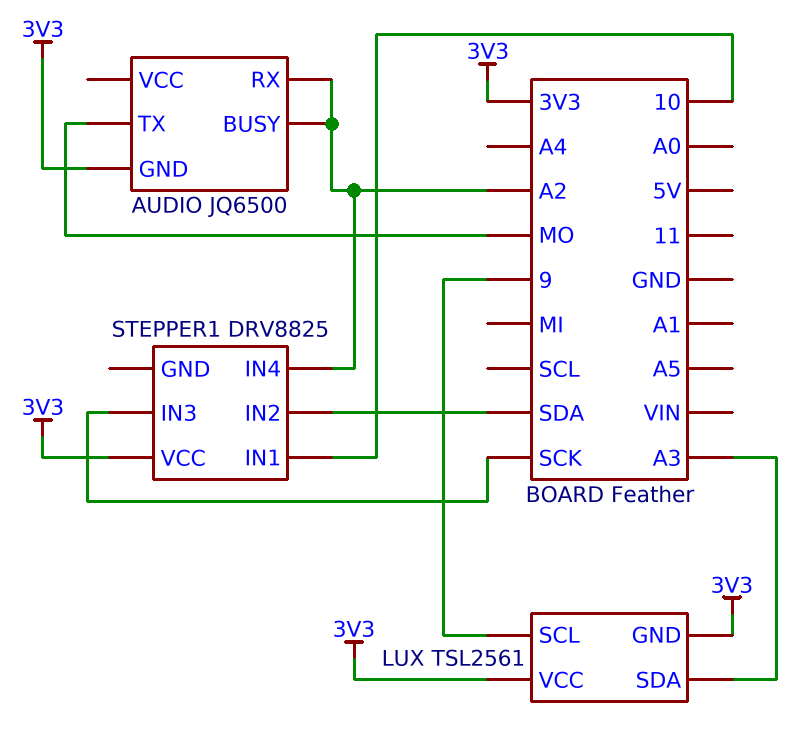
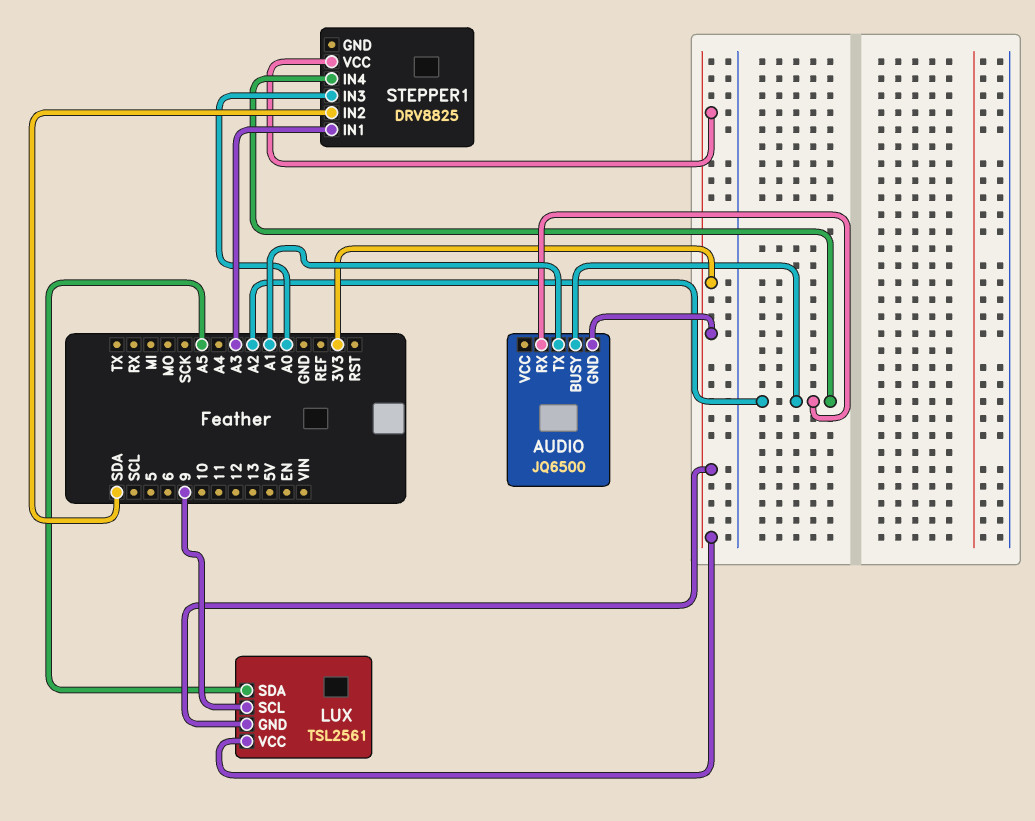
AUDIO pin TX: MO -> A1
LUX pin SDA: A3 -> A5
STEPPER1 pin IN1: 10 -> A3
STEPPER1 pin IN3: SCK -> A0

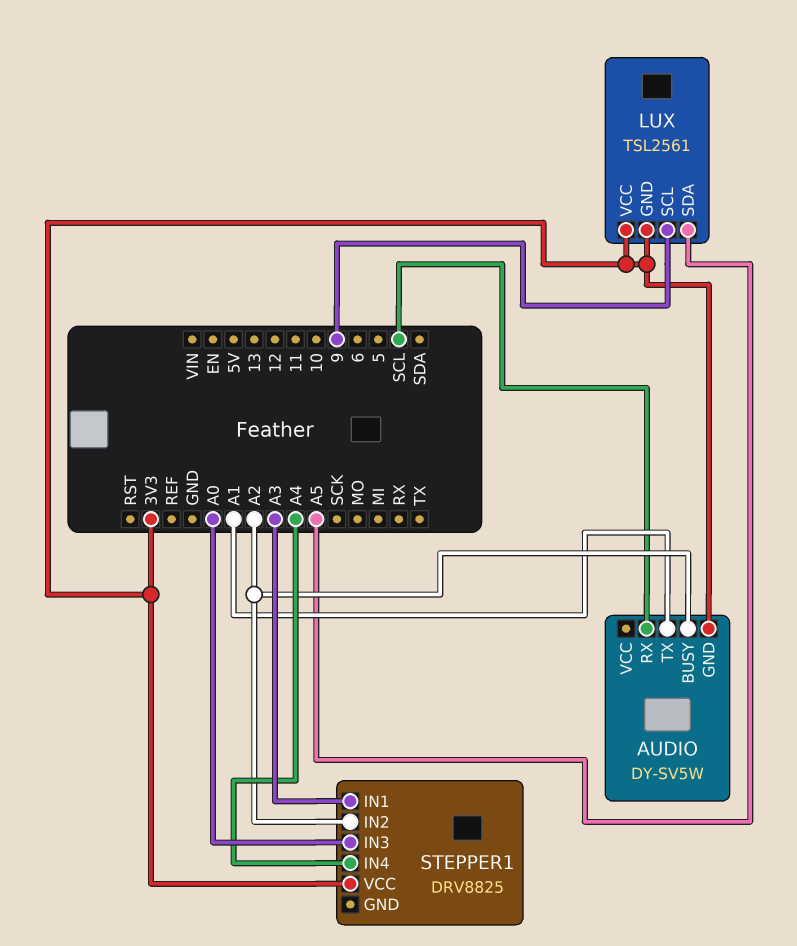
AUDIO: JQ6500 -> DY-SV5W
AUDIO pin RX: A2 -> SCL
STEPPER1 pin IN2: SDA -> A2
STEPPER1 pin IN4: A2 -> A4

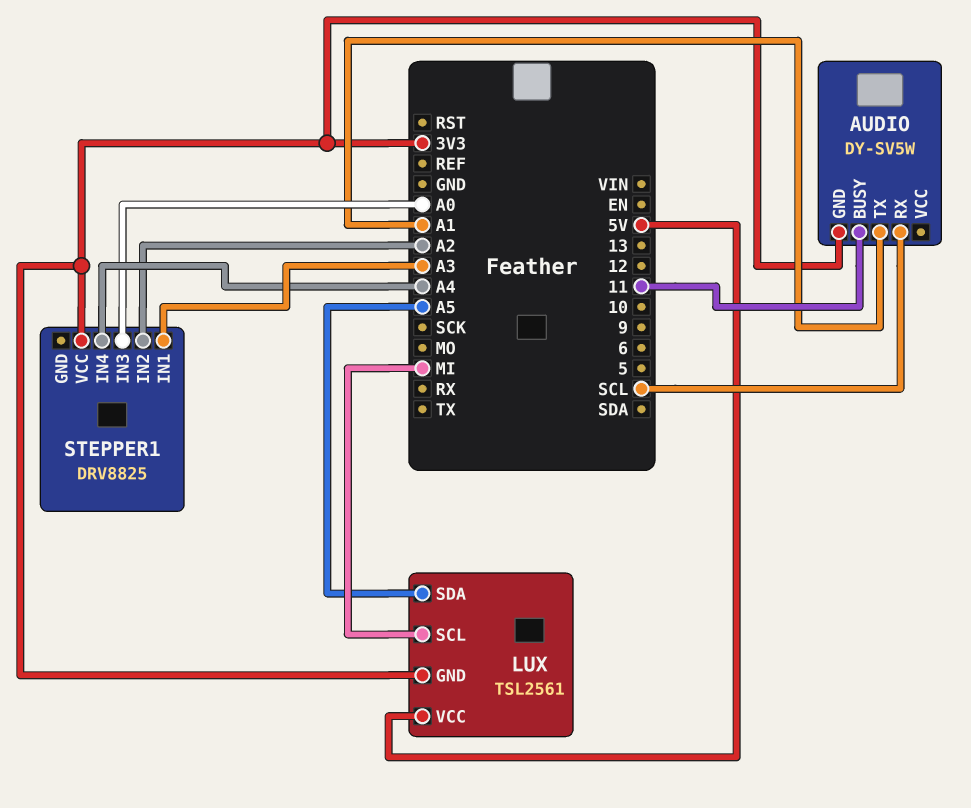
AUDIO pin BUSY: A2 -> 11
LUX pin SCL: 9 -> MI
LUX pin VCC: 3V3 -> 5V

